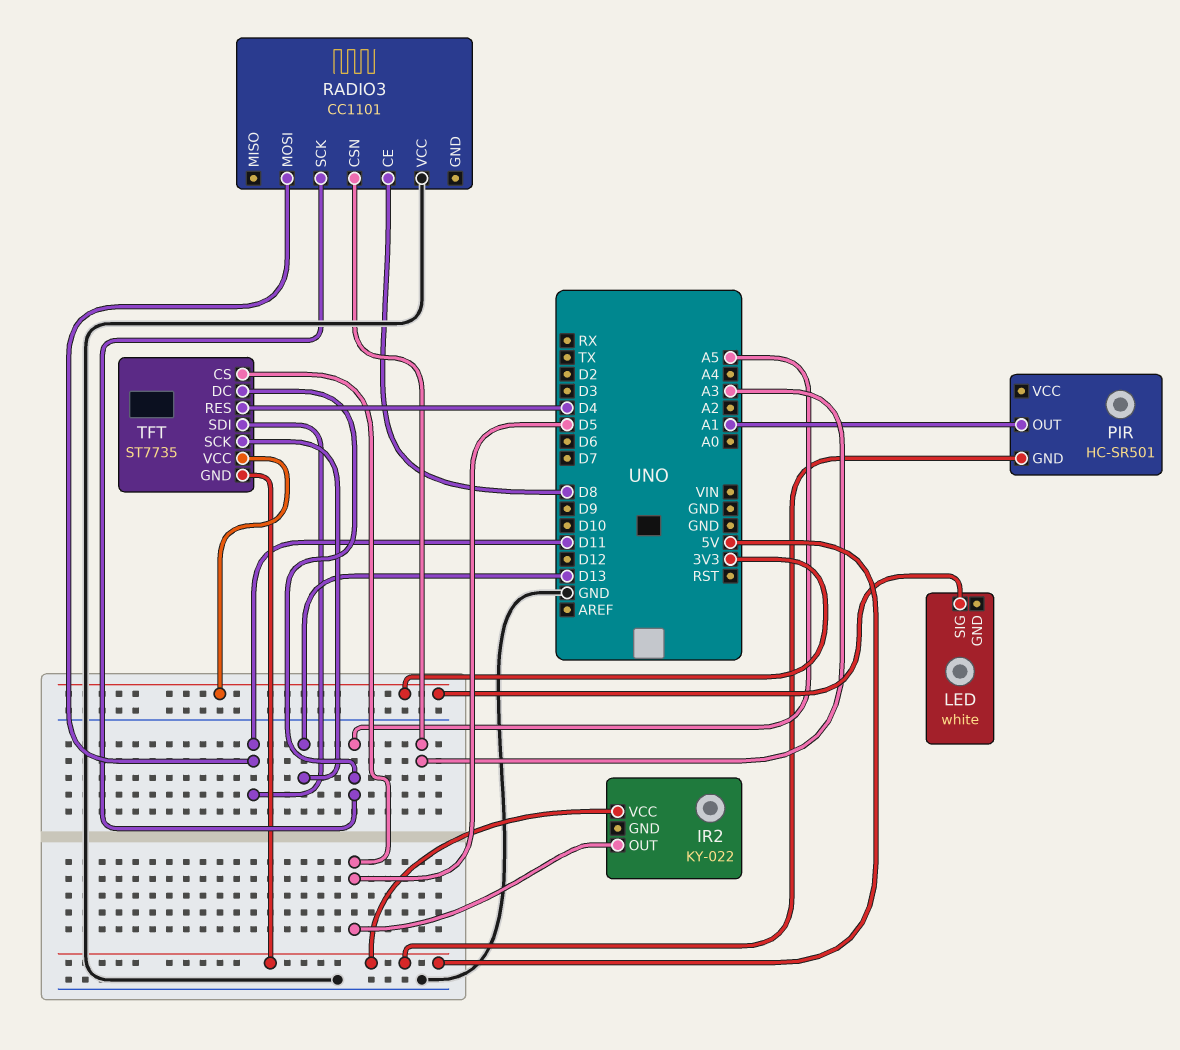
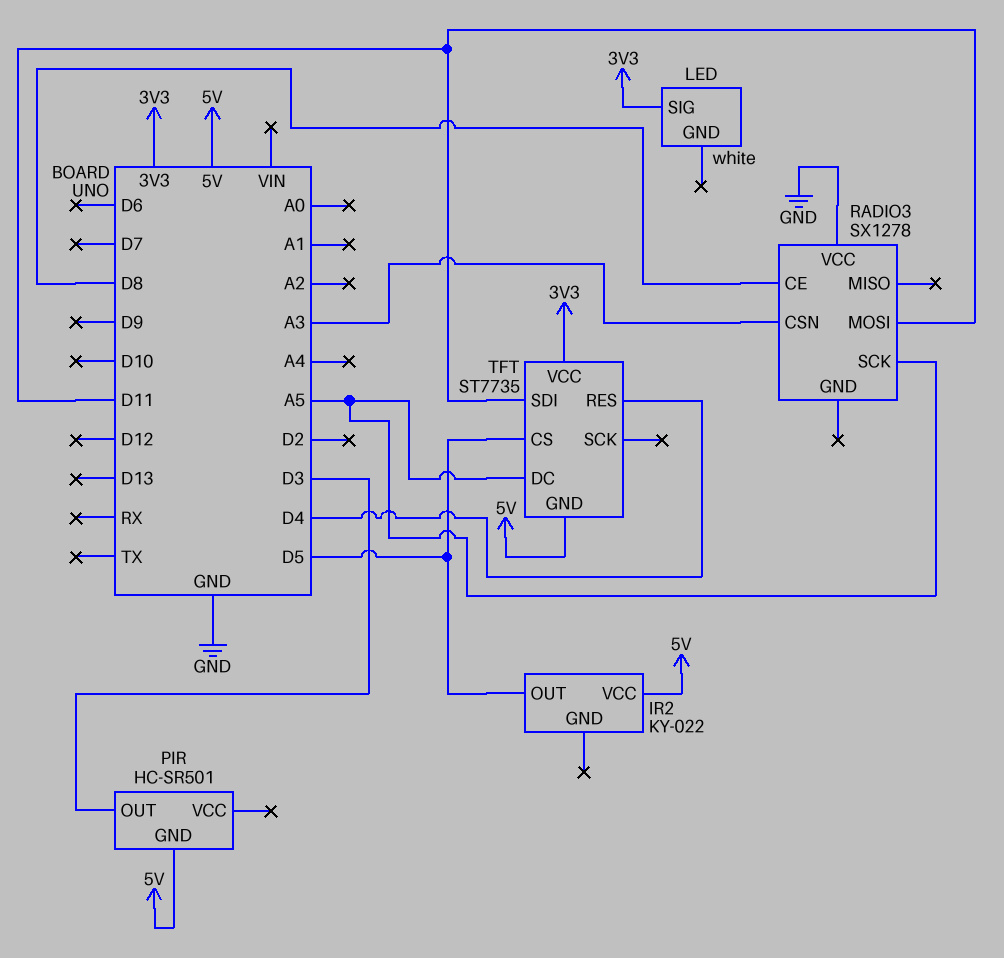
PIR pin OUT: A1 -> D3
RADIO3: CC1101 -> SX1278
TFT pin SCK: D13 -> none

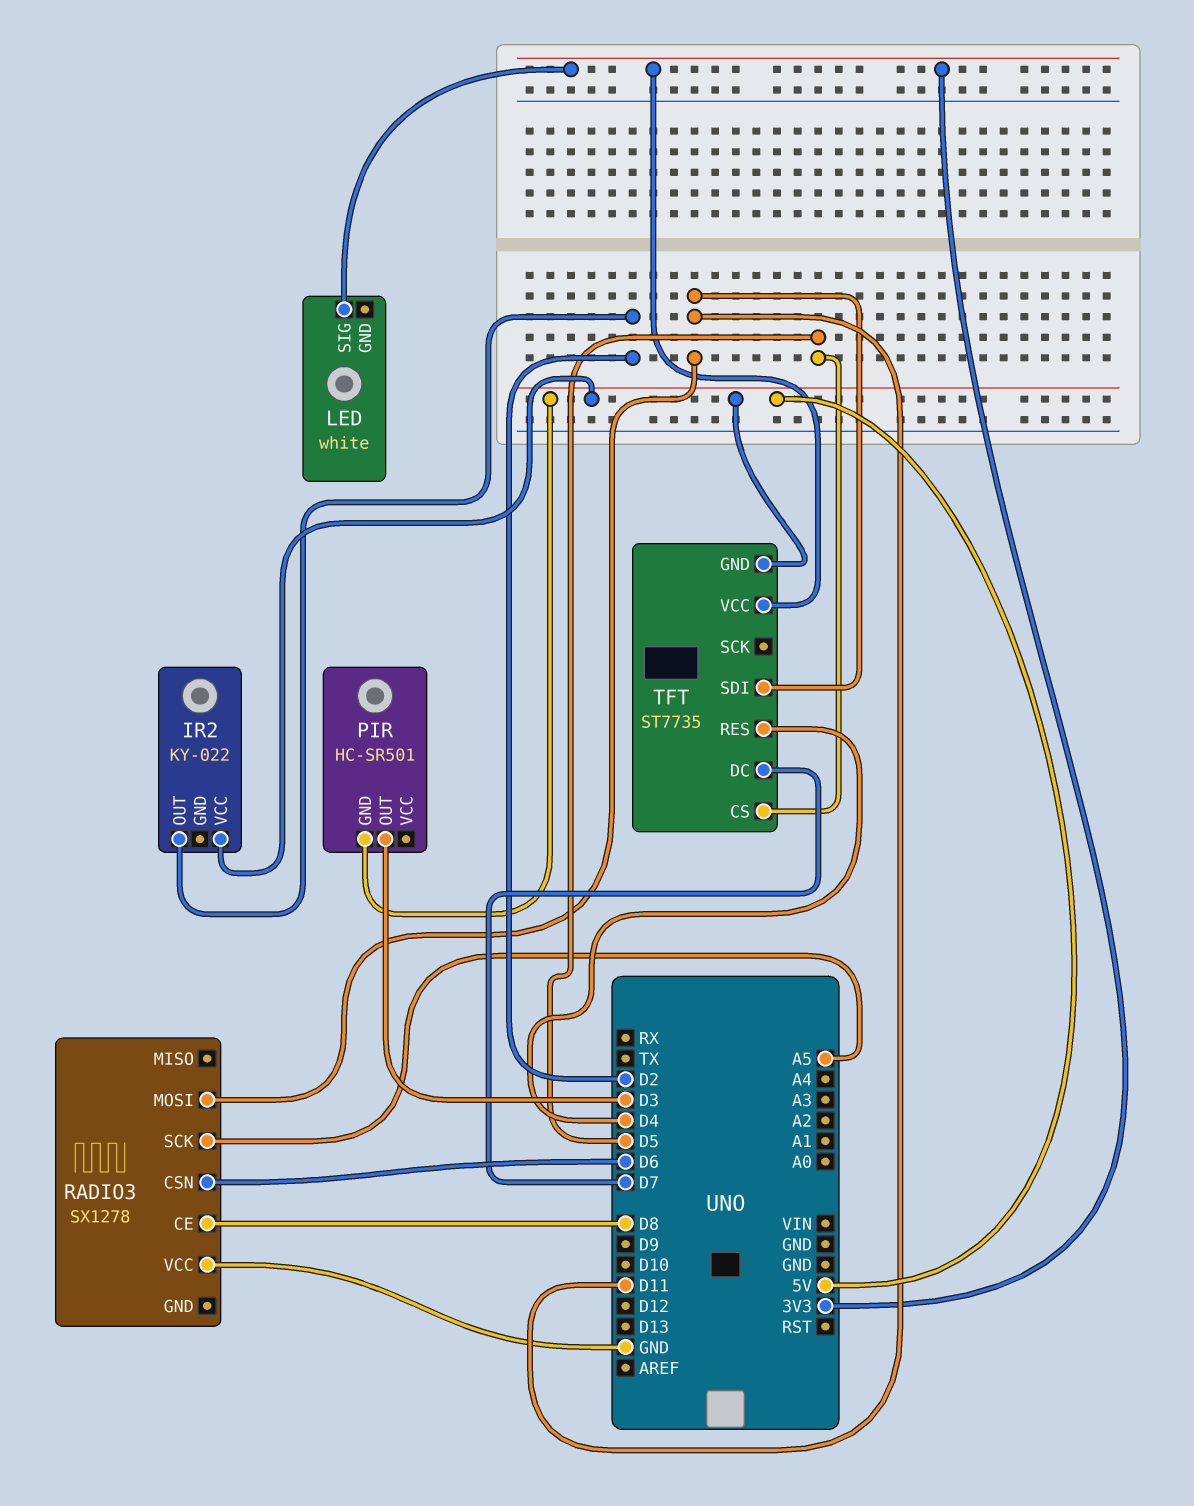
IR2 pin OUT: D5 -> D2
RADIO3 pin CSN: A3 -> D6
TFT pin DC: A5 -> D7

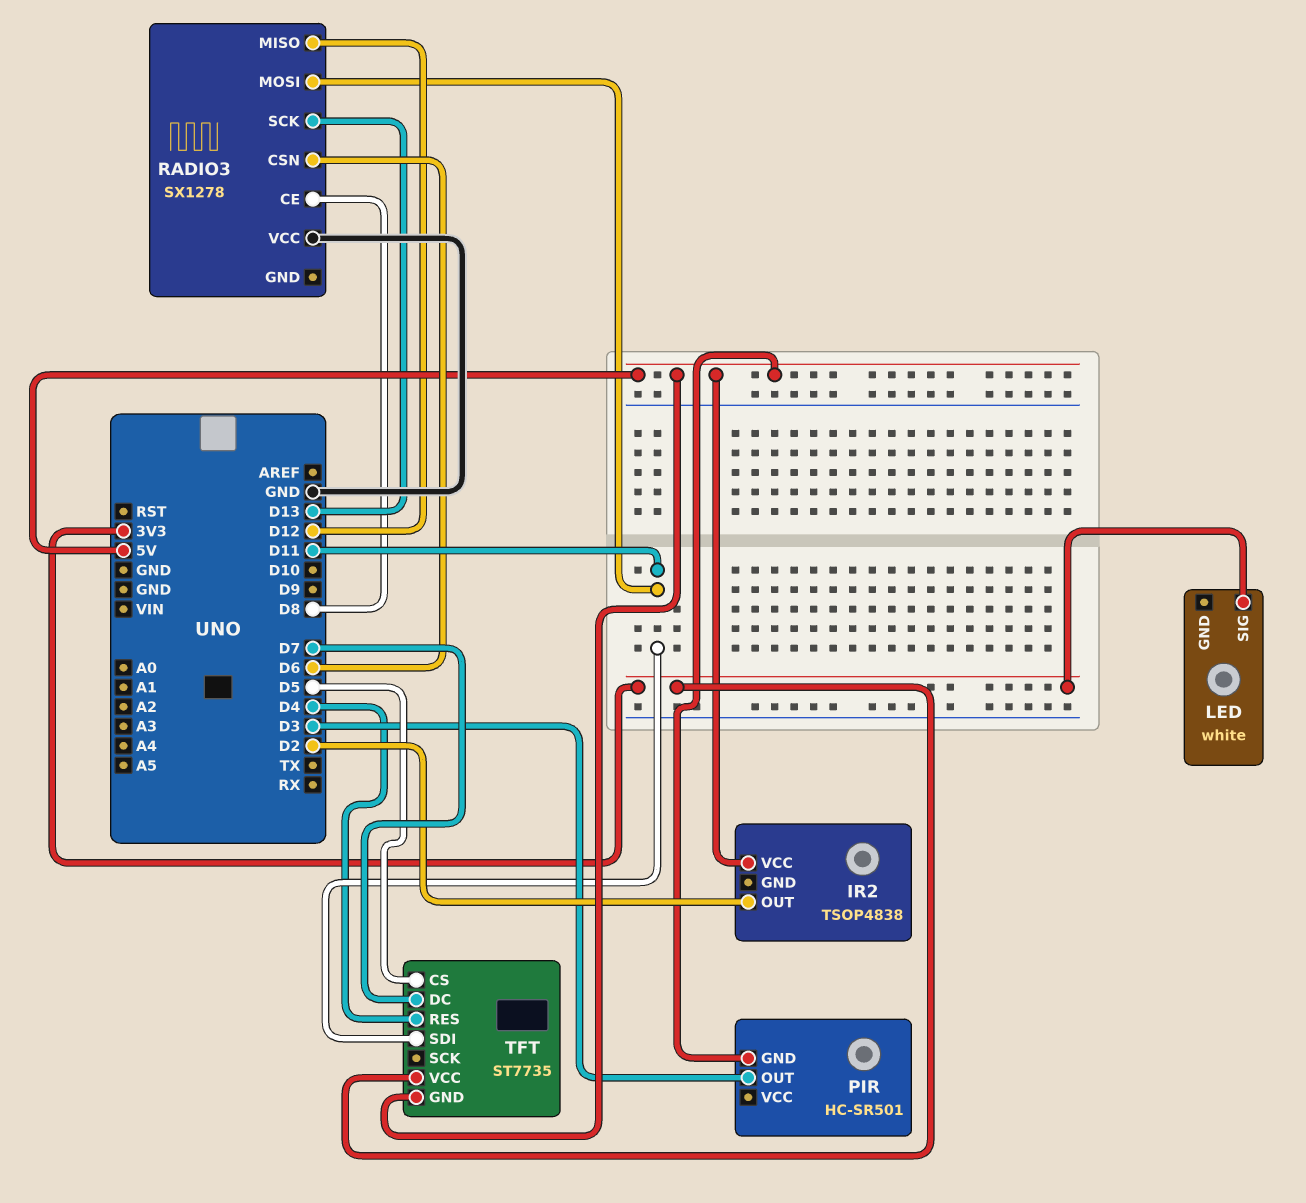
IR2: KY-022 -> TSOP4838
RADIO3 pin MISO: none -> D12
RADIO3 pin SCK: A5 -> D13

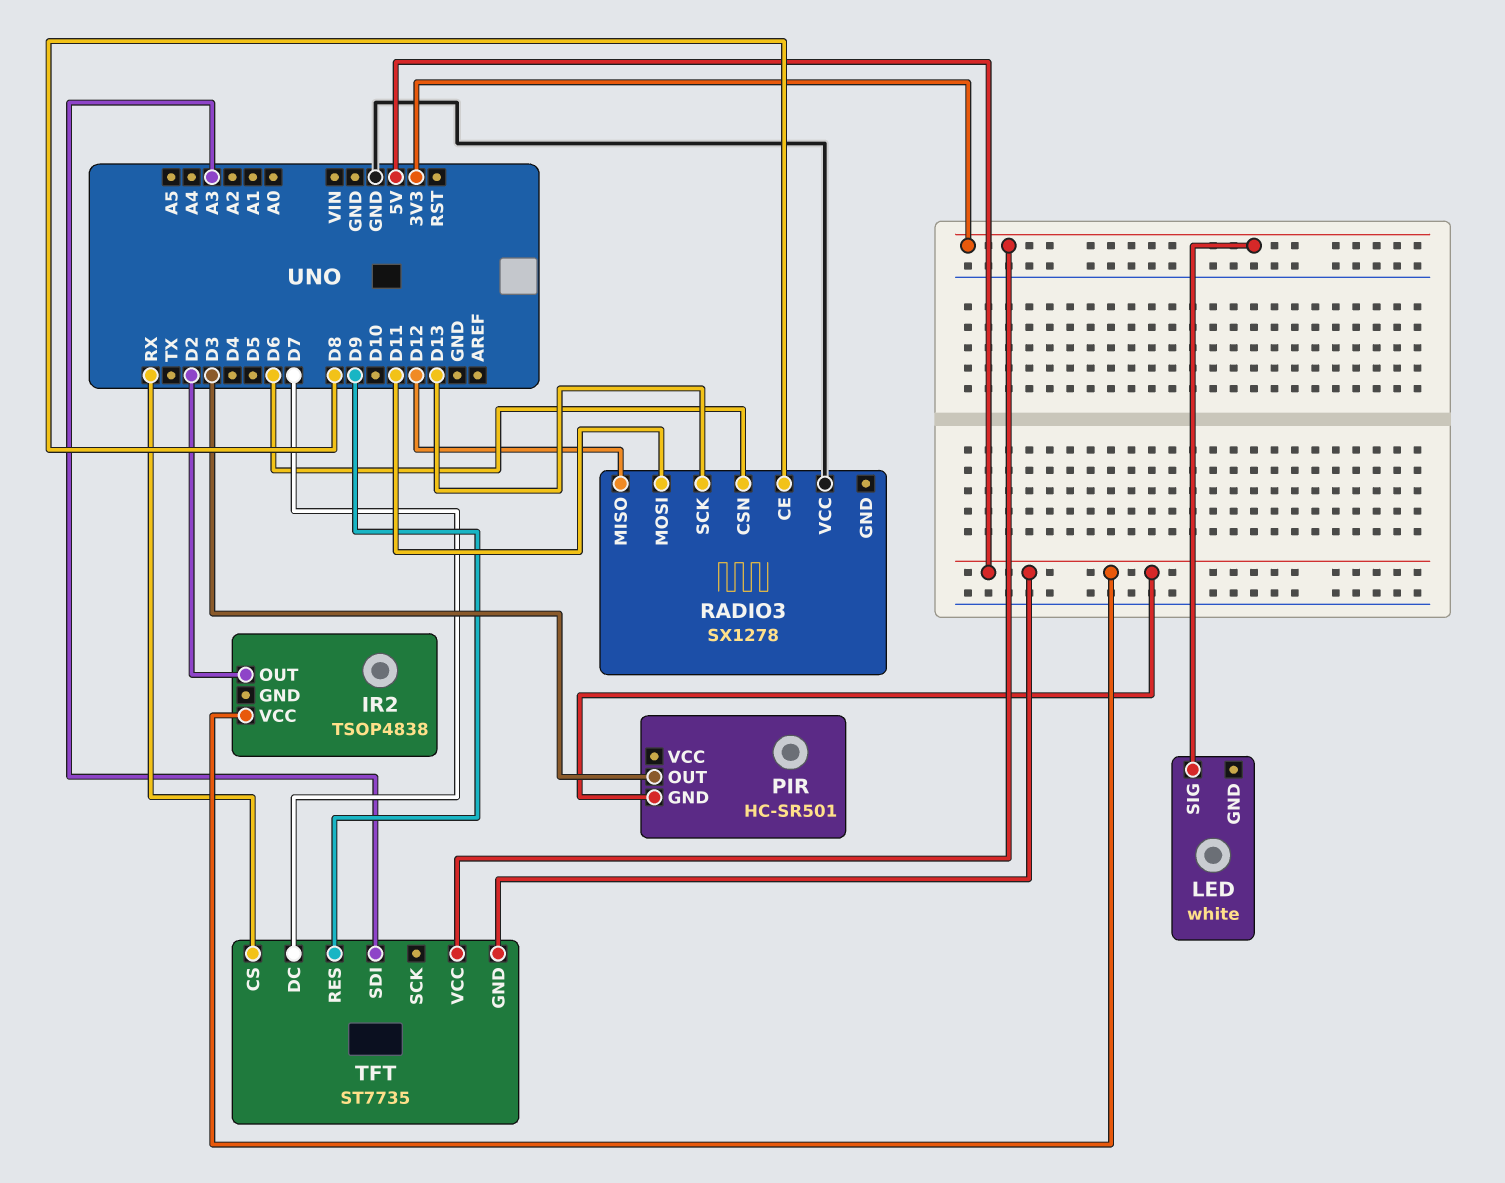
TFT pin CS: D5 -> RX
TFT pin RES: D4 -> D9
TFT pin SDI: D11 -> A3

